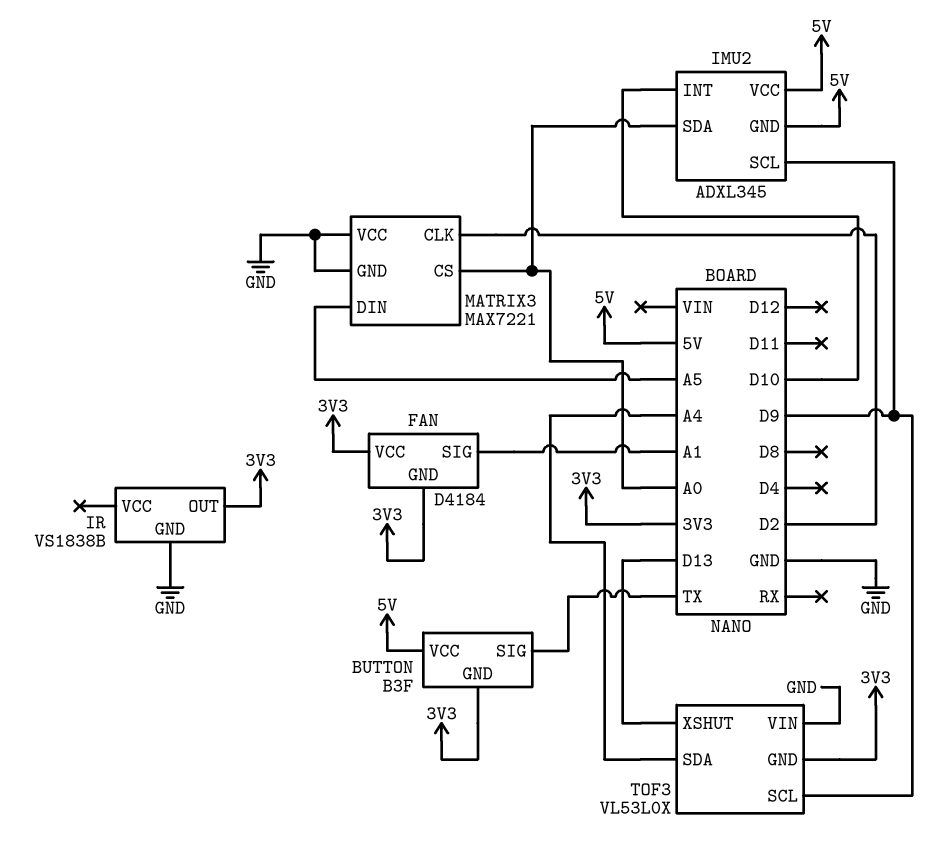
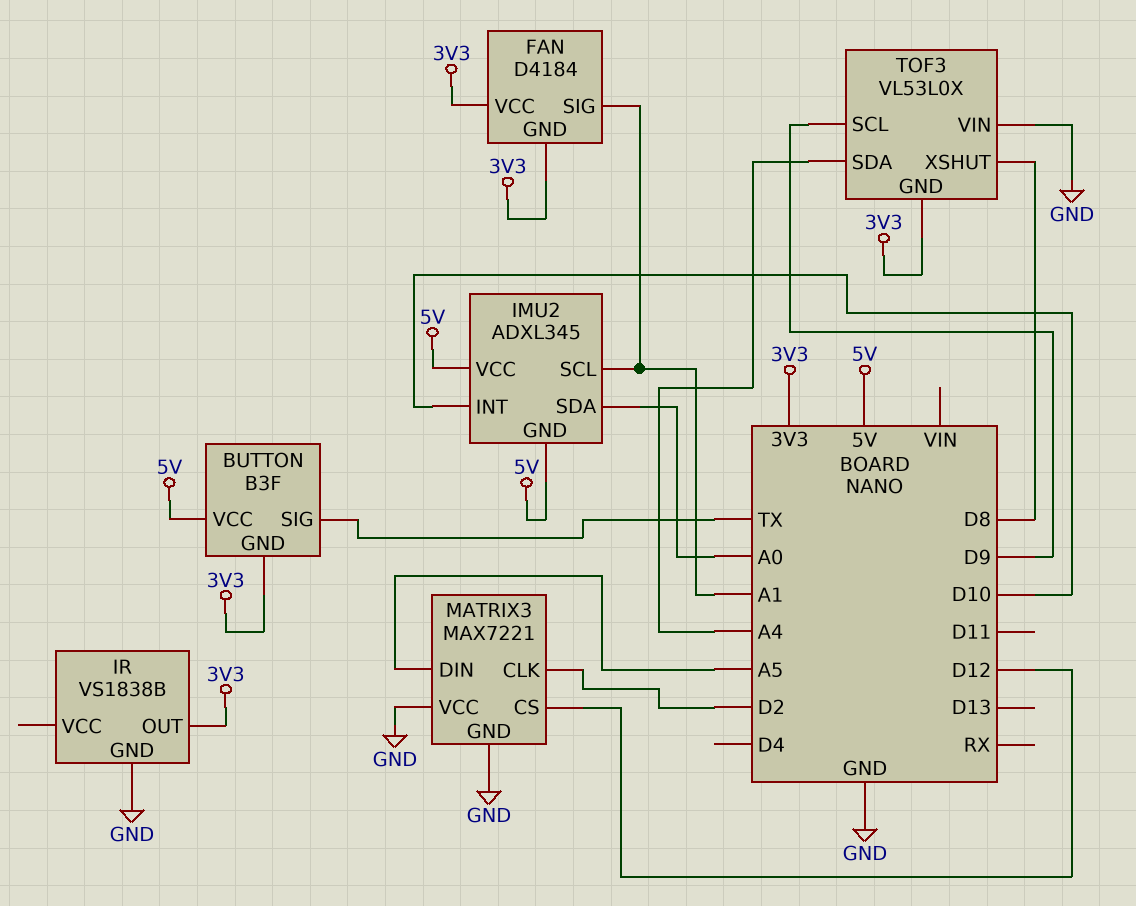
IMU2 pin SCL: D9 -> A1
MATRIX3 pin CS: A0 -> D12
TOF3 pin XSHUT: D13 -> D8

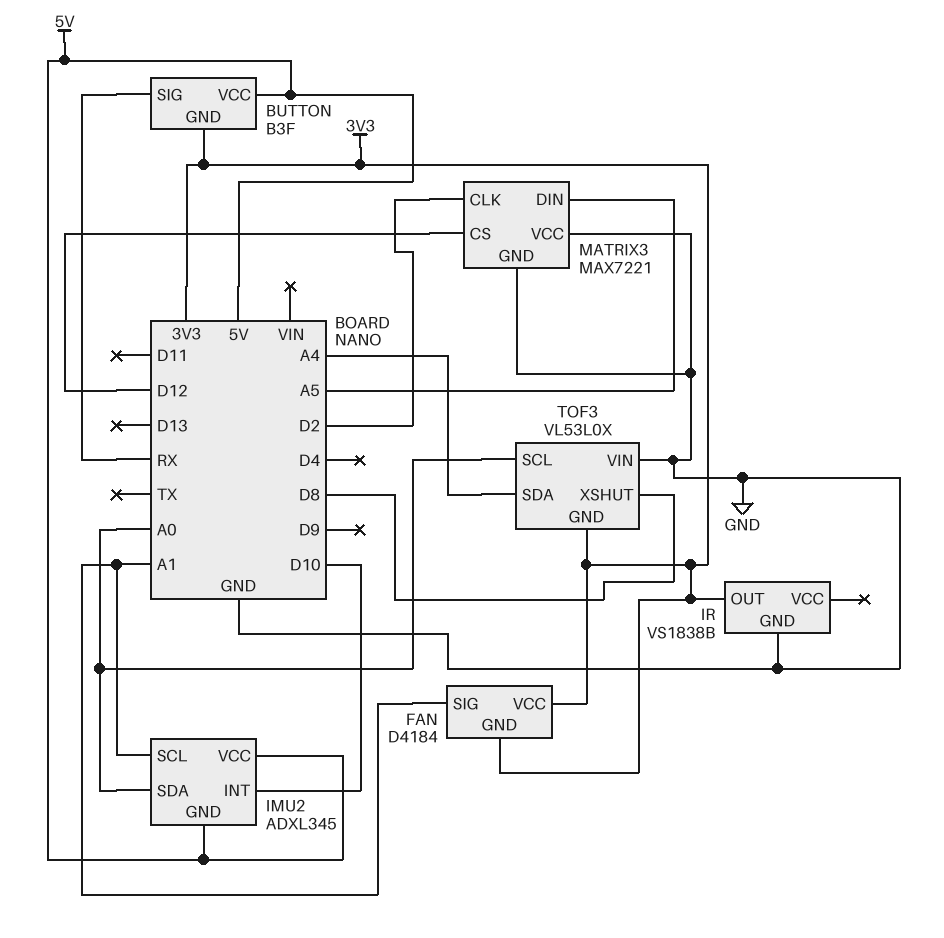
BUTTON pin SIG: TX -> RX
TOF3 pin SCL: D9 -> A0

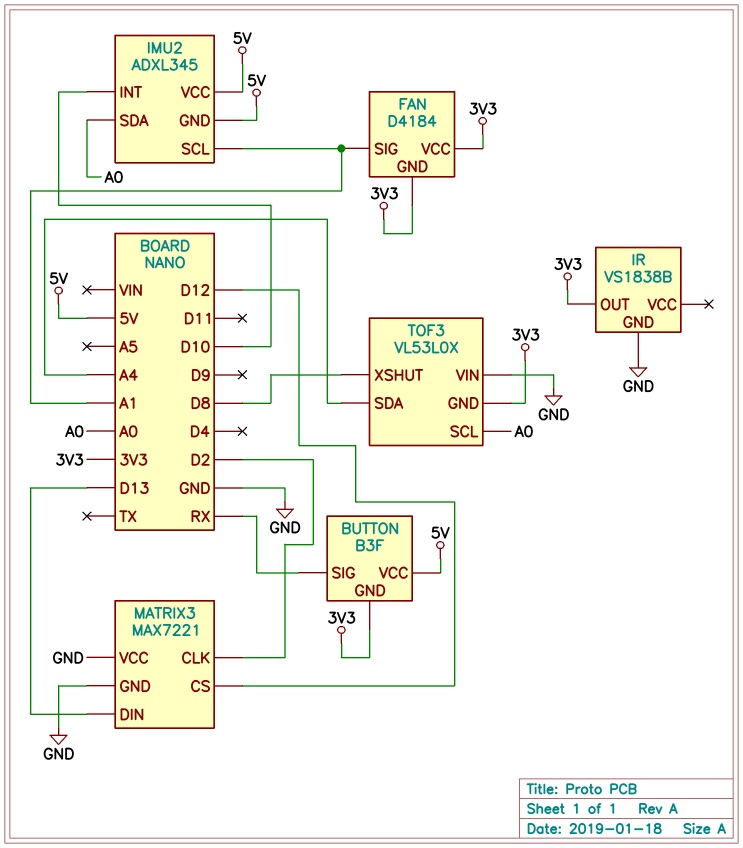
MATRIX3 pin DIN: A5 -> D13

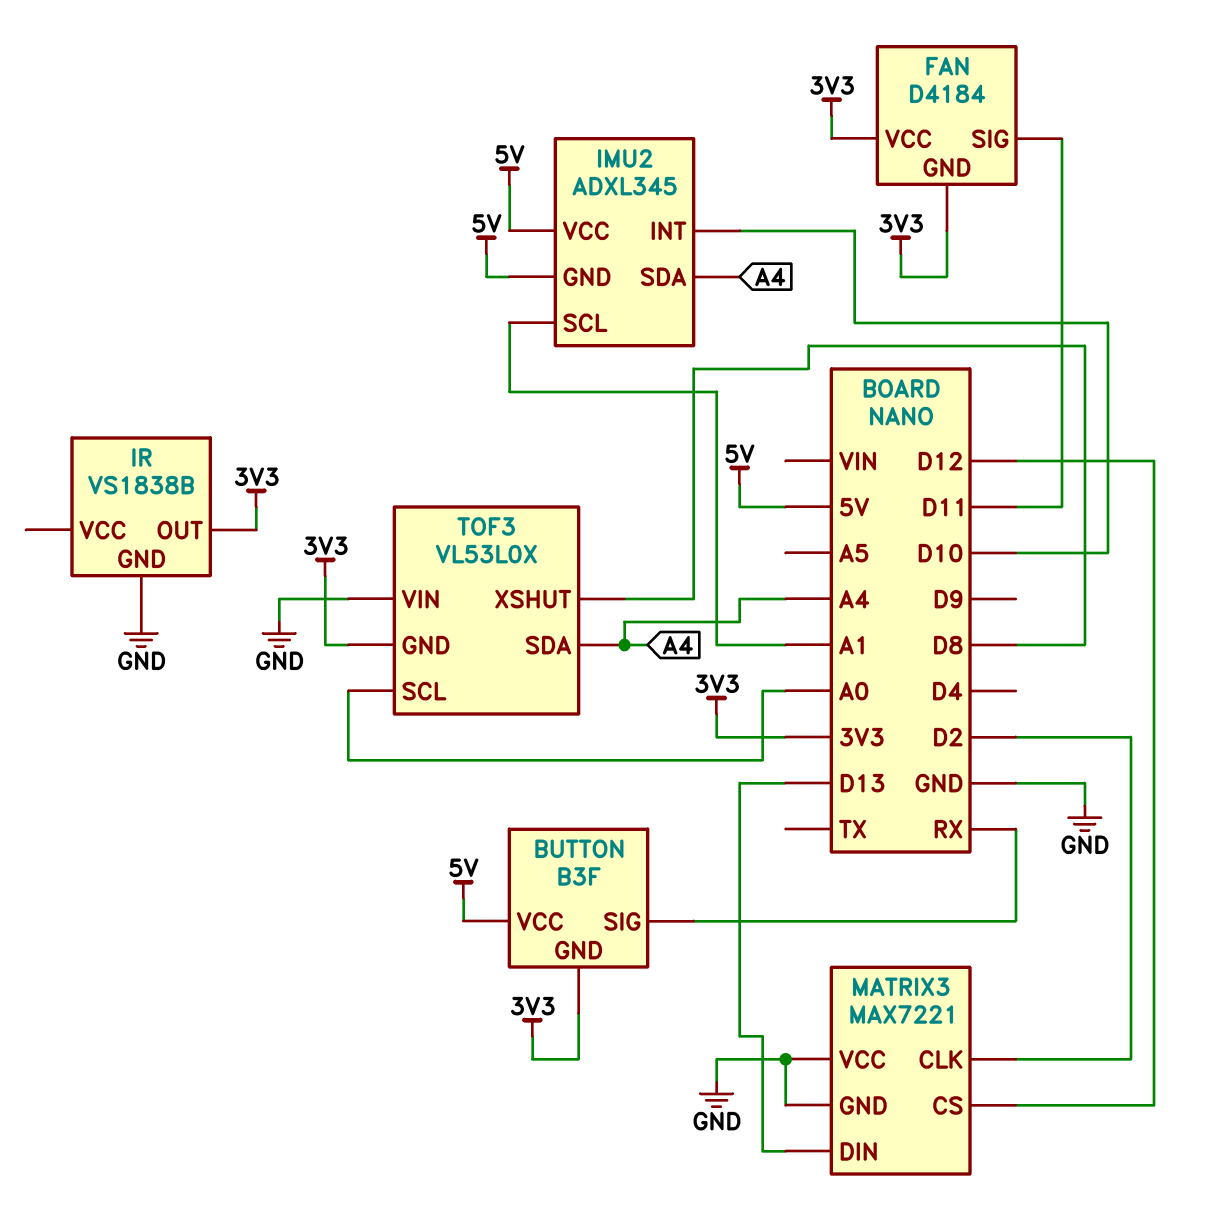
FAN pin SIG: A1 -> D11
IMU2 pin SDA: A0 -> A4

